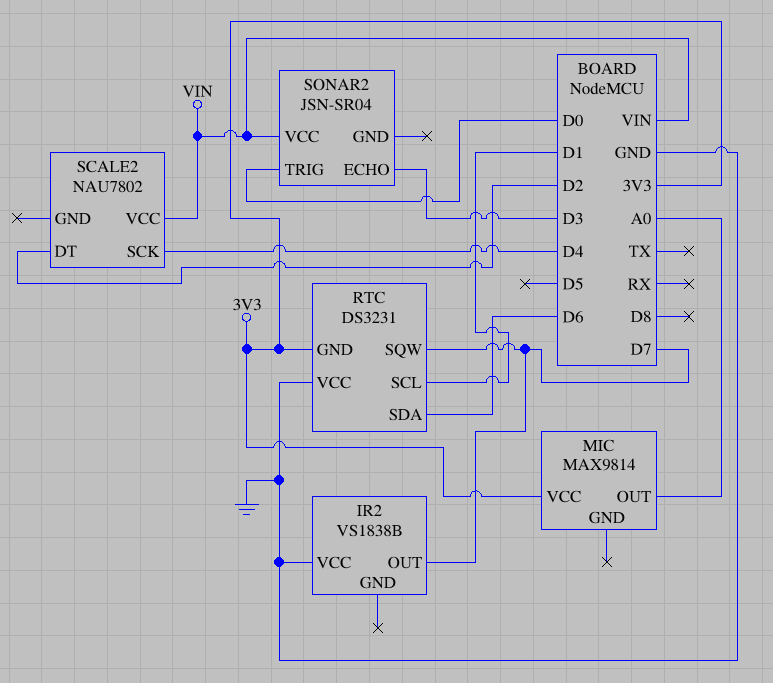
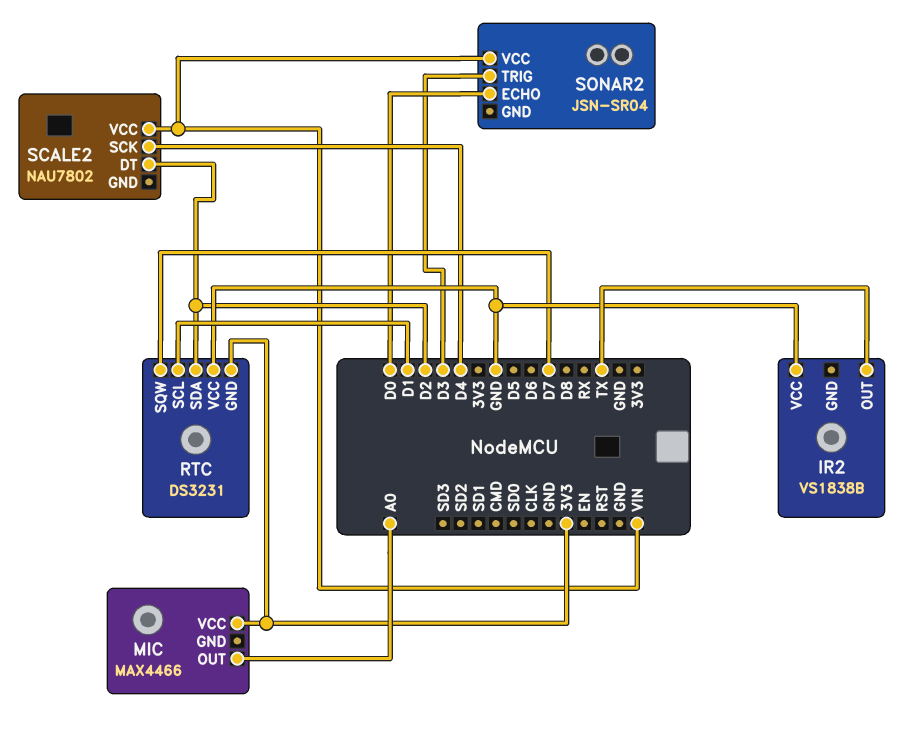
IR2 pin OUT: D7 -> TX
MIC: MAX9814 -> MAX4466
RTC pin SDA: D6 -> D2
SONAR2 pin ECHO: D3 -> D0
SONAR2 pin TRIG: D0 -> D3

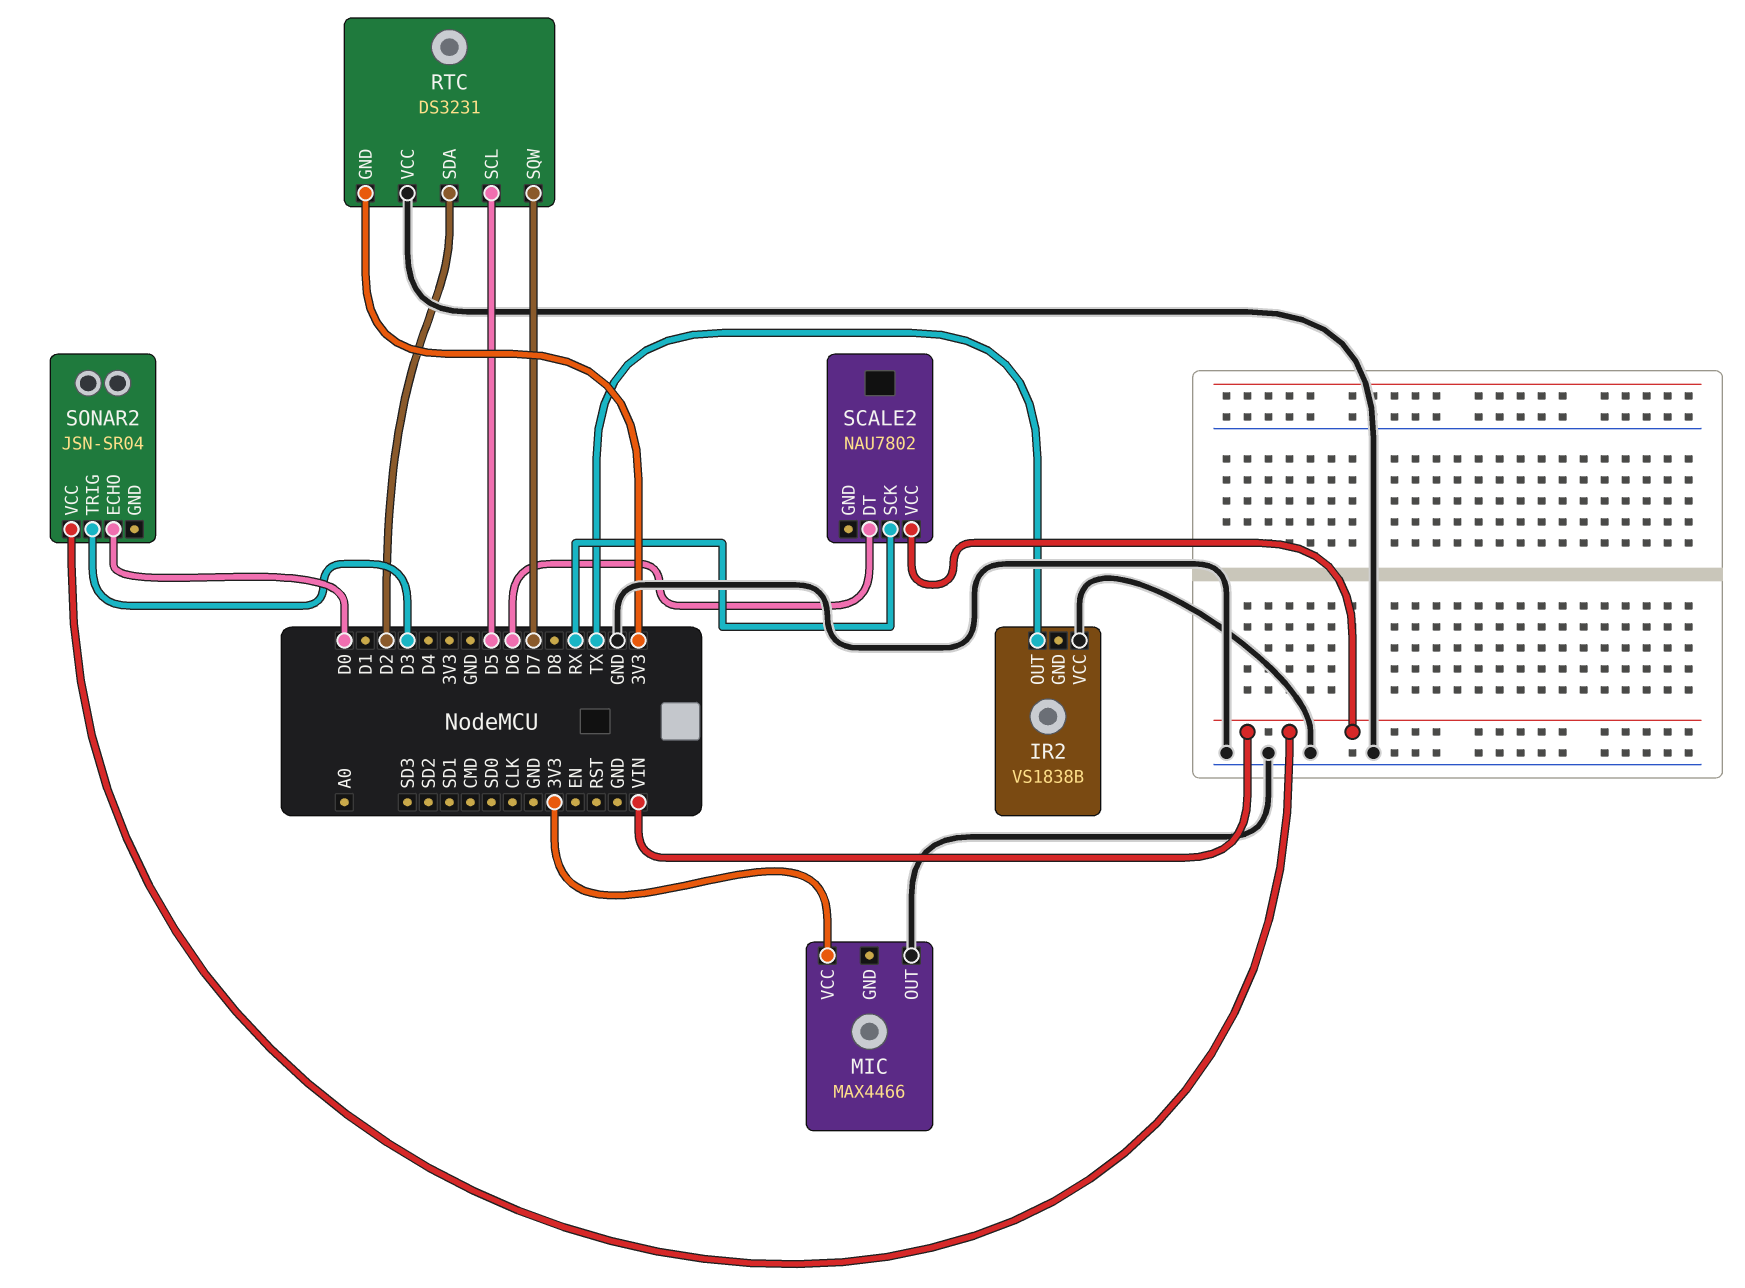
MIC pin OUT: A0 -> GND
RTC pin SCL: D1 -> D5
SCALE2 pin DT: D2 -> D6
SCALE2 pin SCK: D4 -> RX

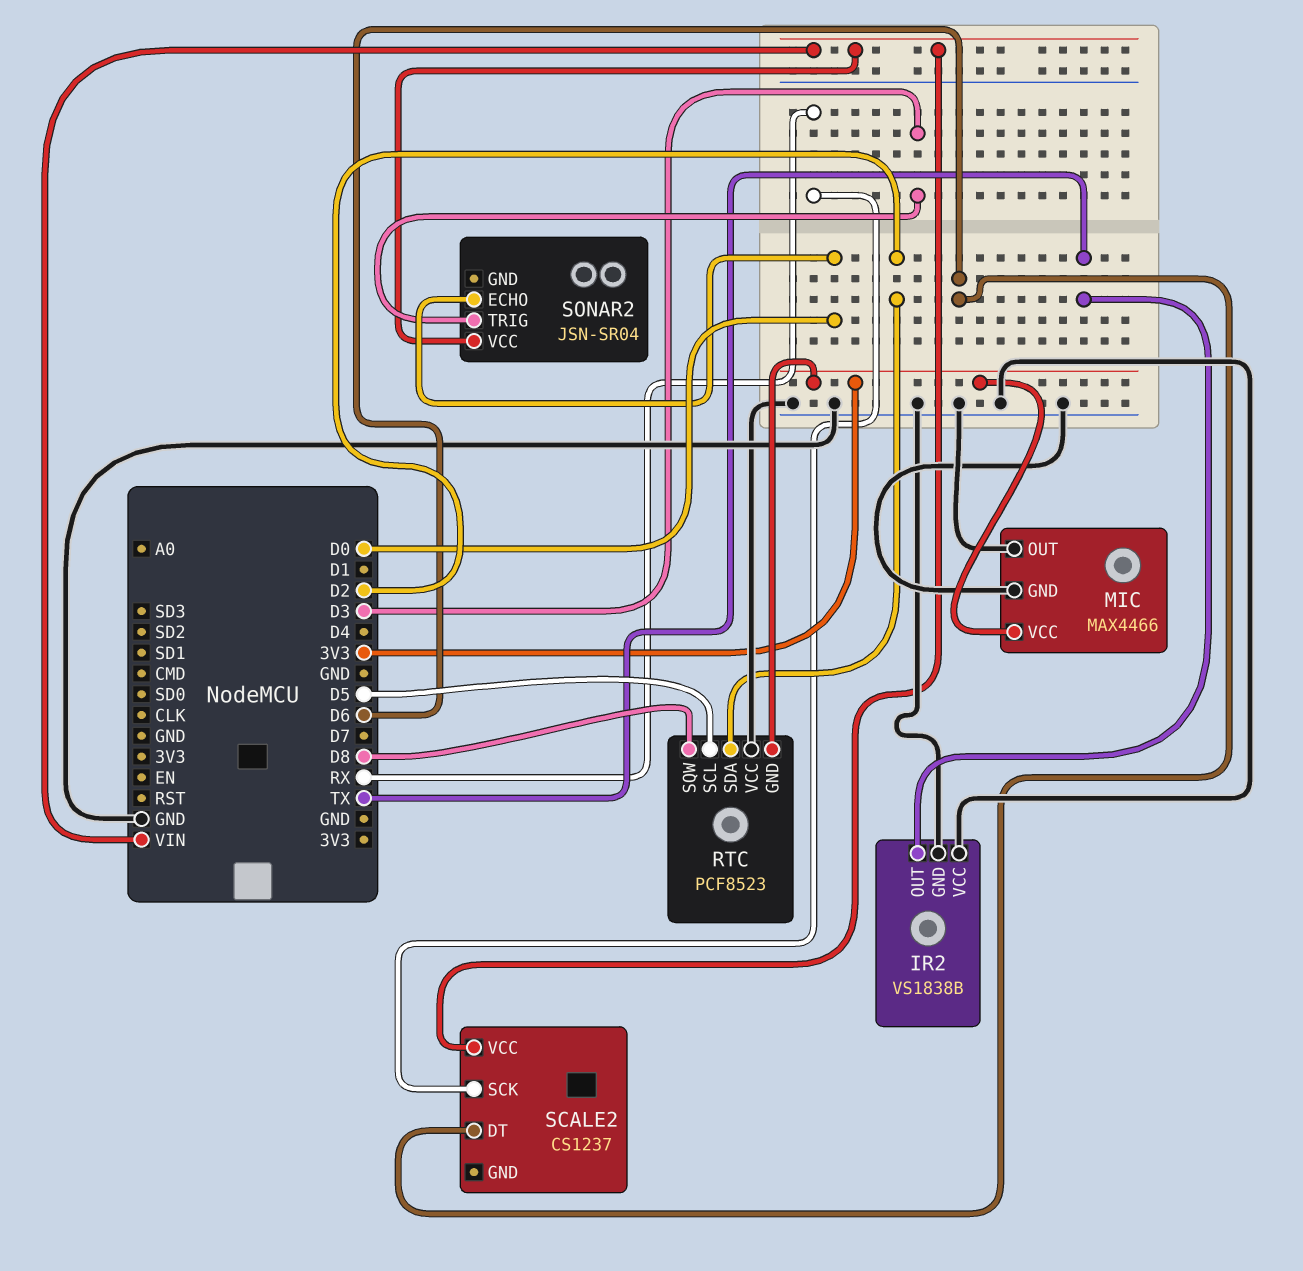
IR2 pin GND: none -> GND
MIC pin GND: none -> GND
RTC: DS3231 -> PCF8523
RTC pin SQW: D7 -> D8
SCALE2: NAU7802 -> CS1237

